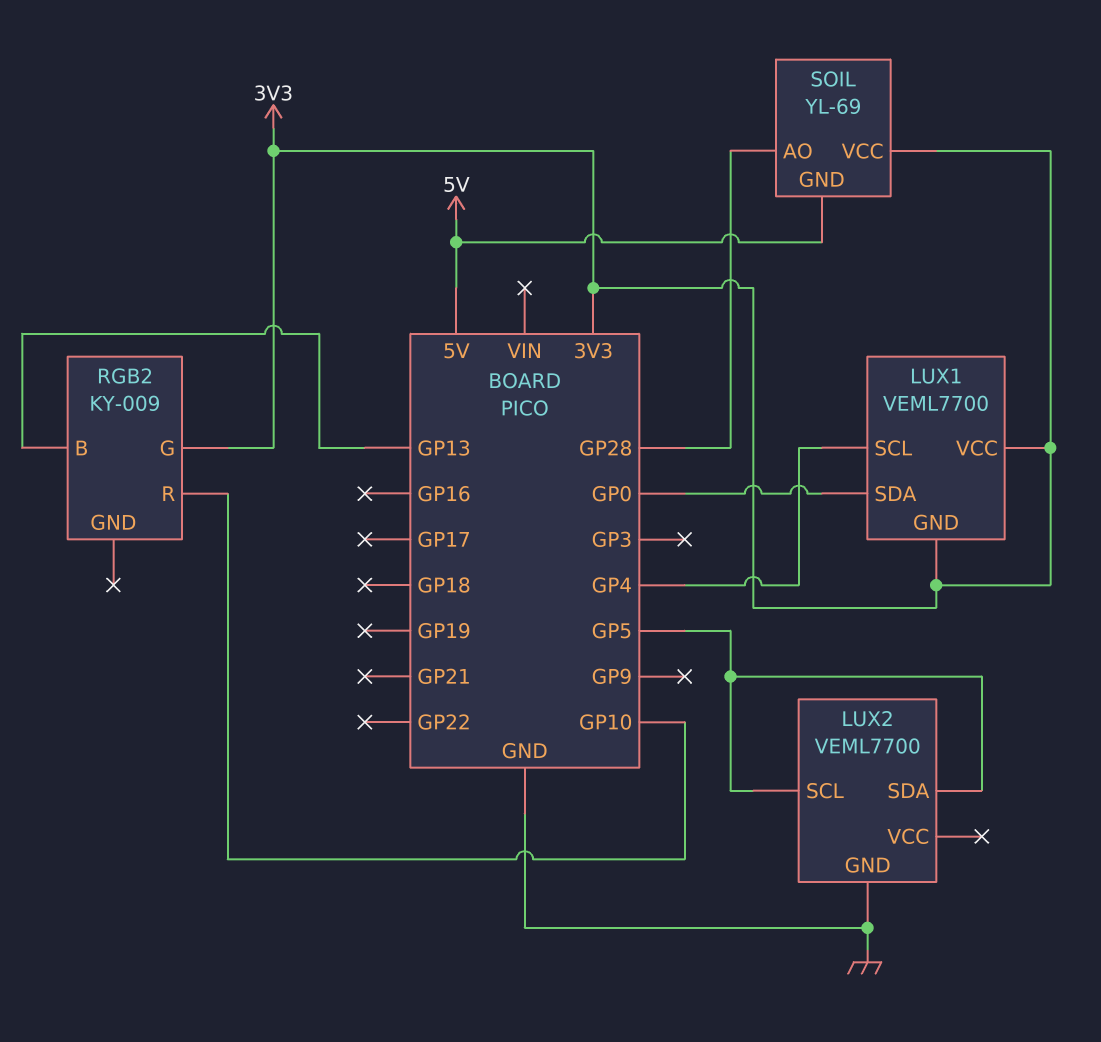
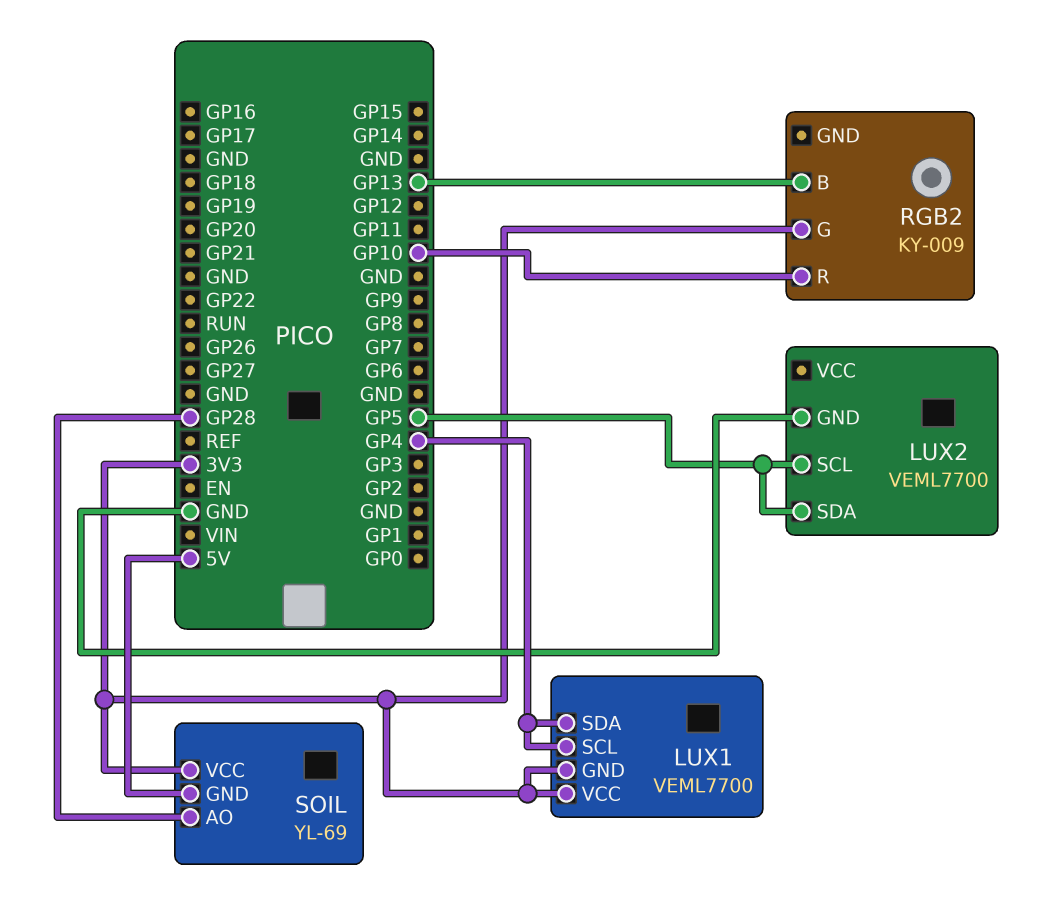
LUX1 pin SDA: GP0 -> GP4

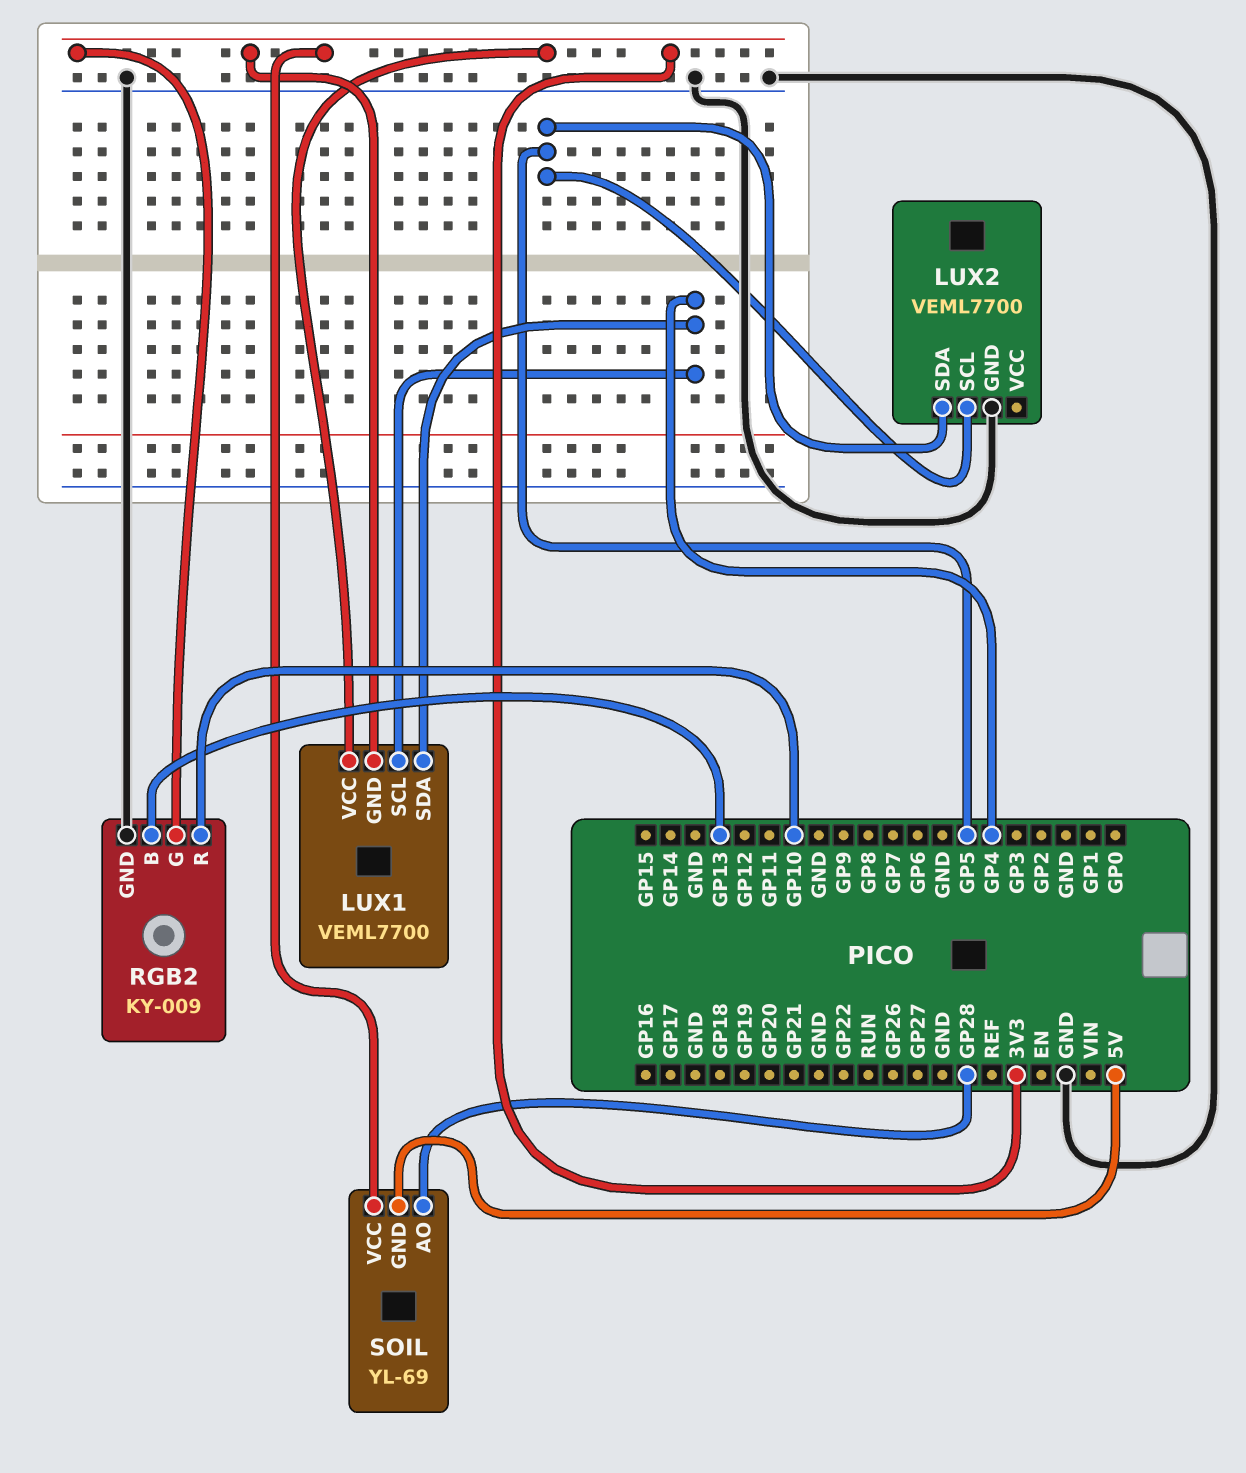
RGB2 pin GND: none -> GND

